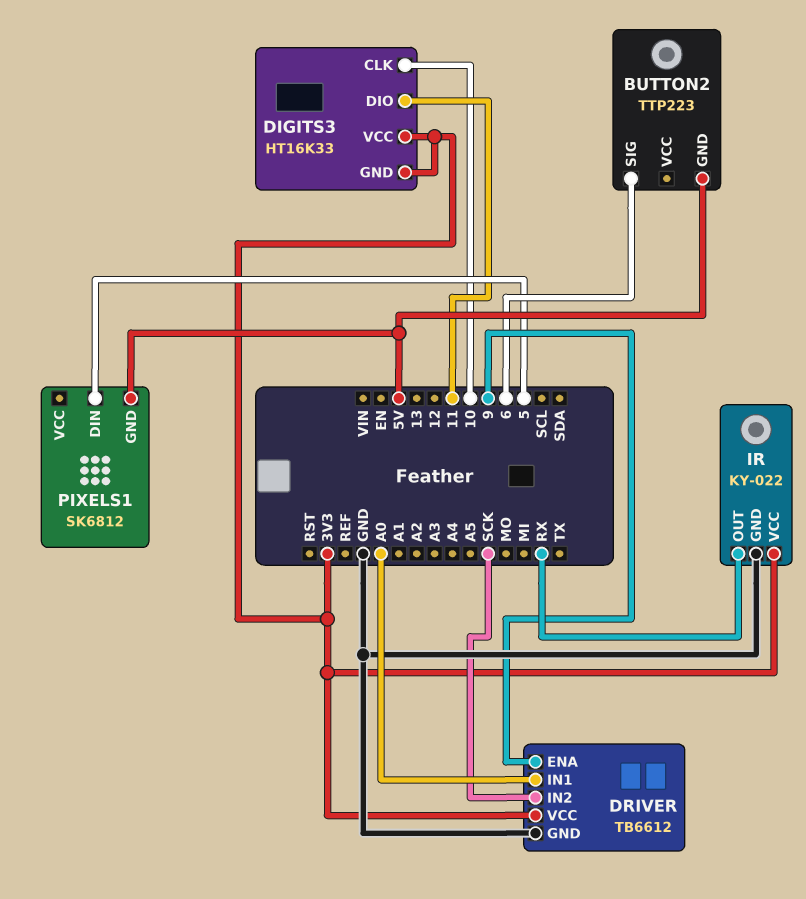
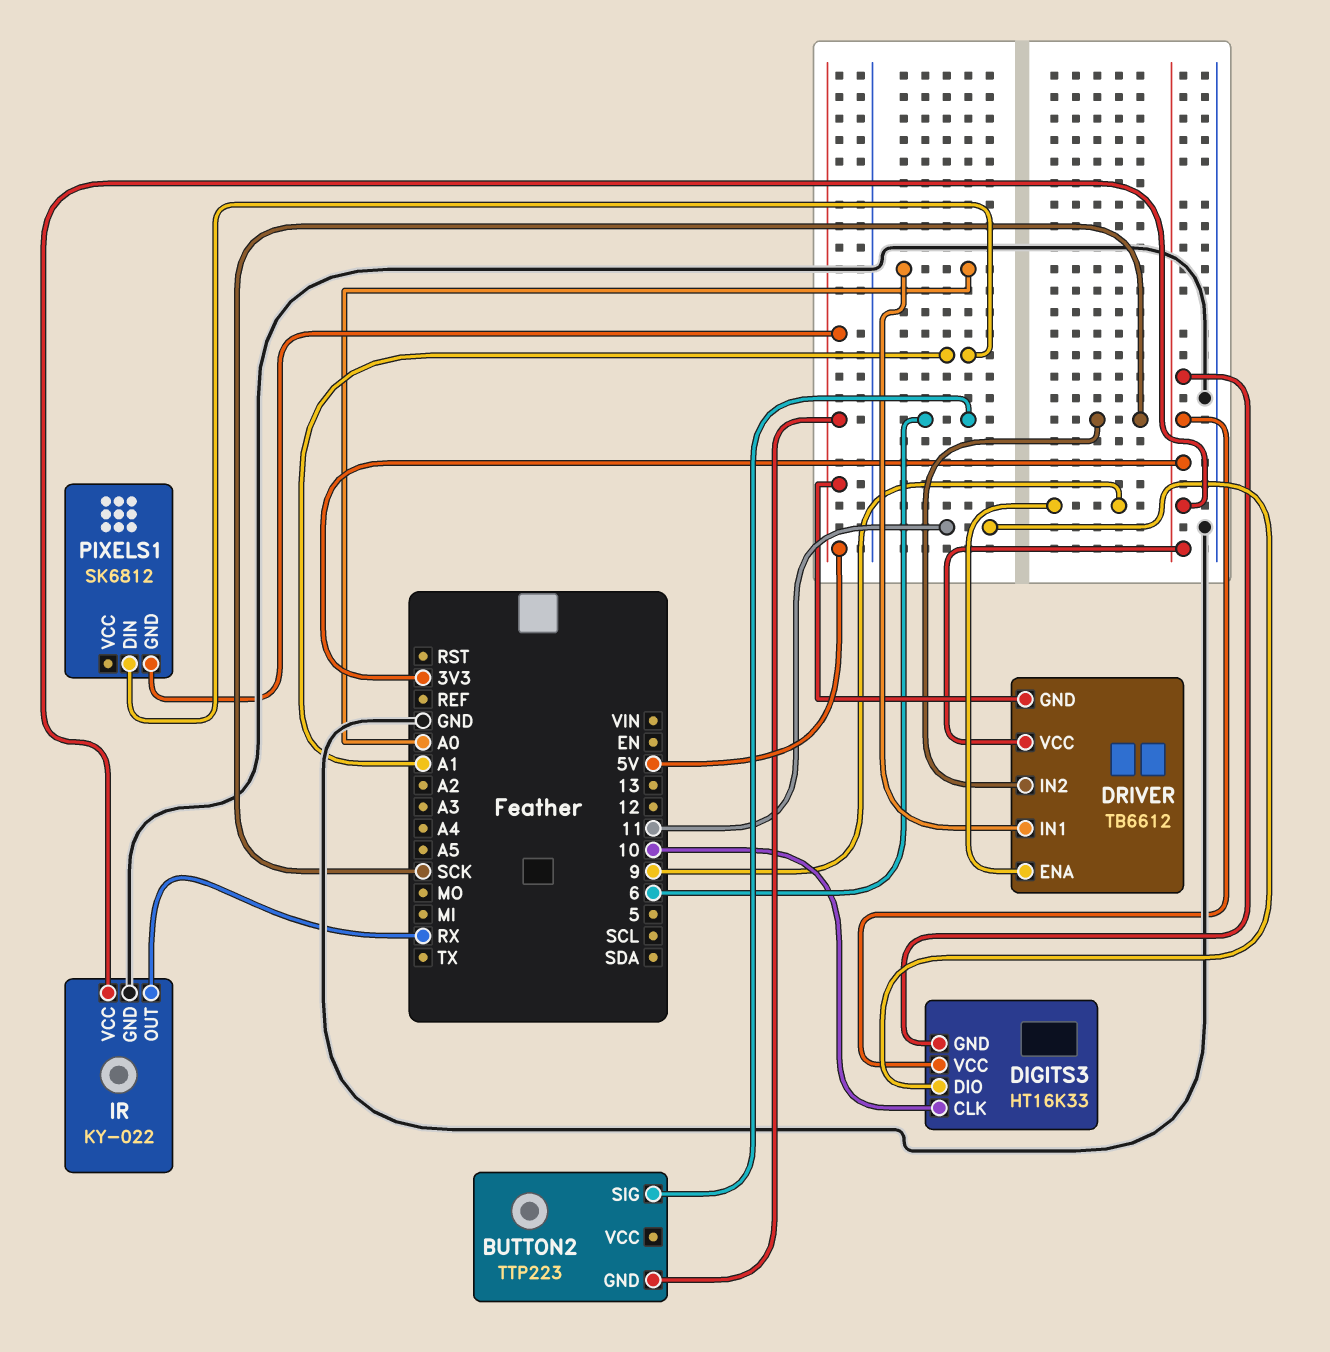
DRIVER pin GND: GND -> 5V
PIXELS1 pin DIN: 5 -> A1

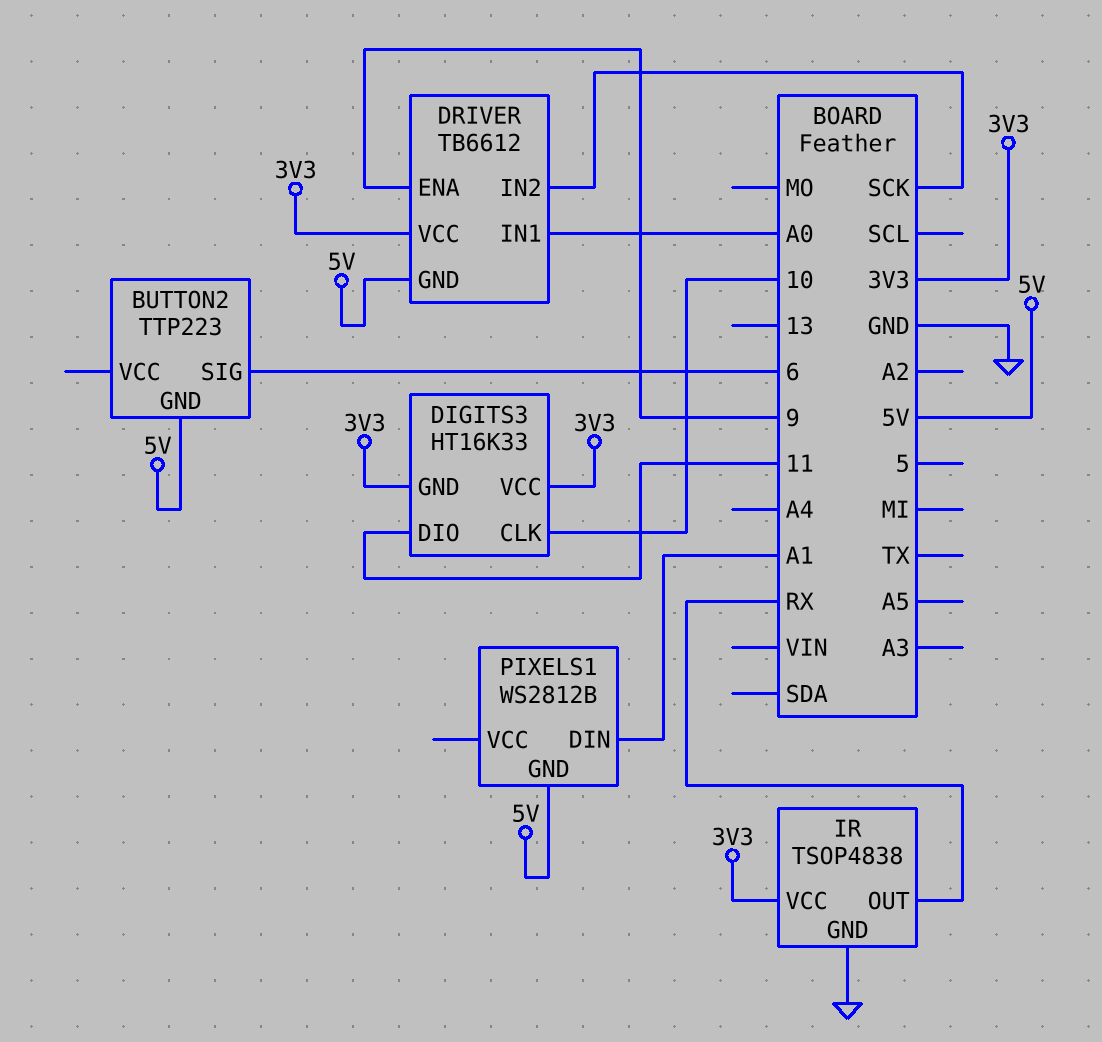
IR: KY-022 -> TSOP4838
PIXELS1: SK6812 -> WS2812B

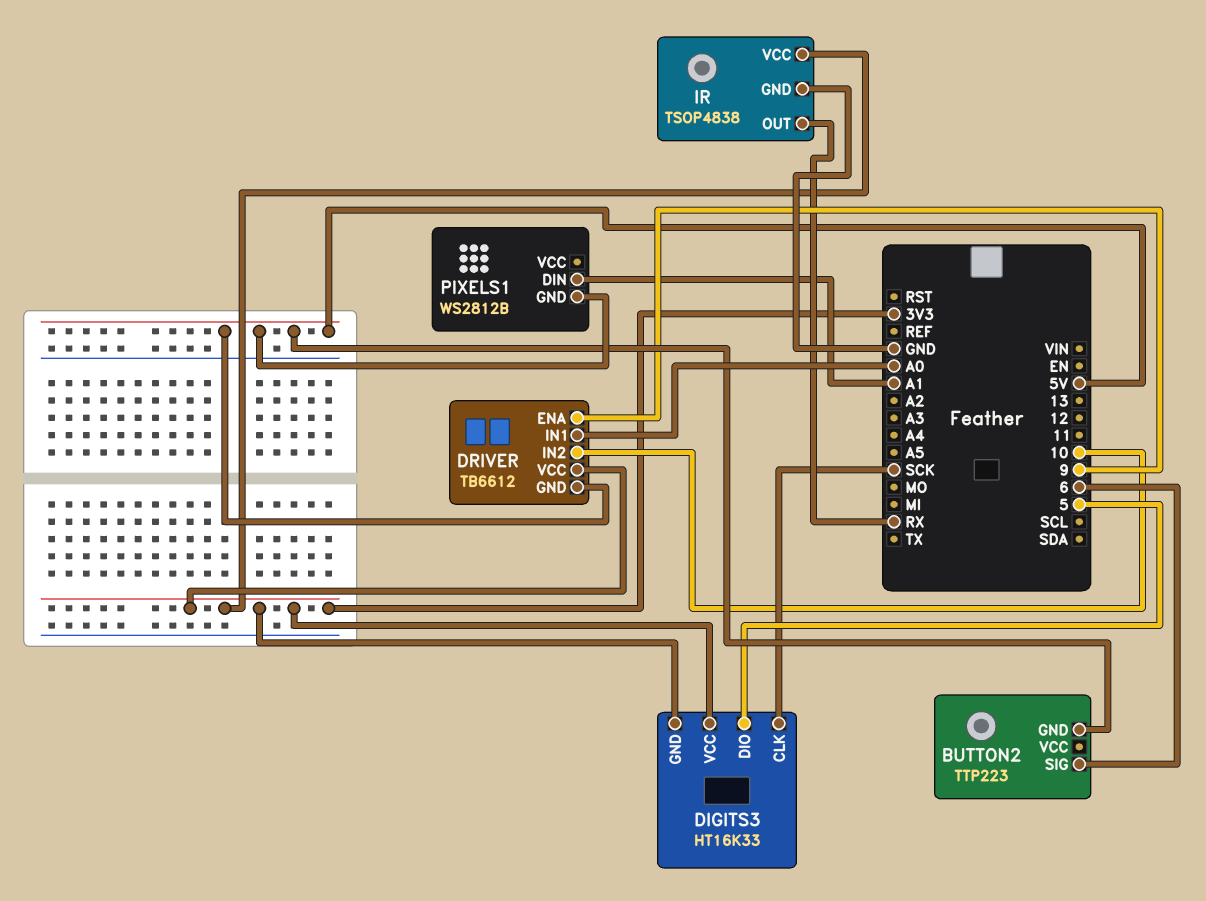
DIGITS3 pin CLK: 10 -> SCK
DIGITS3 pin DIO: 11 -> 5
DRIVER pin IN2: SCK -> 10

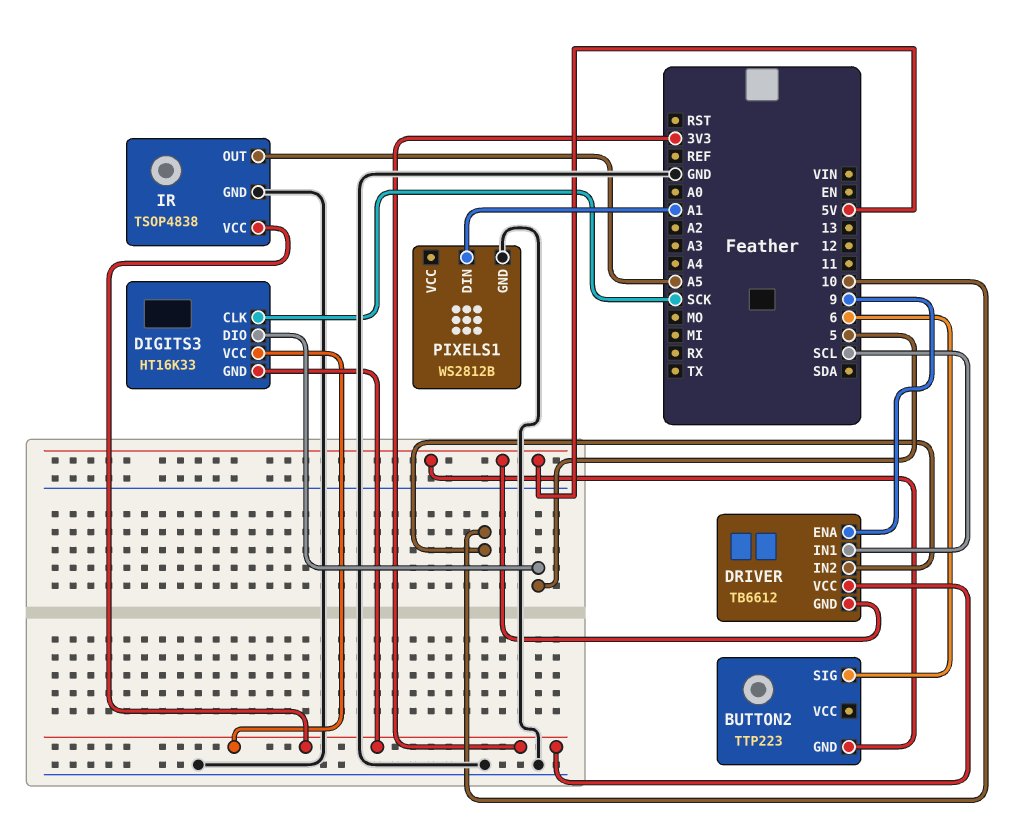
DRIVER pin IN1: A0 -> SCL
IR pin OUT: RX -> A5
PIXELS1 pin GND: 5V -> GND

